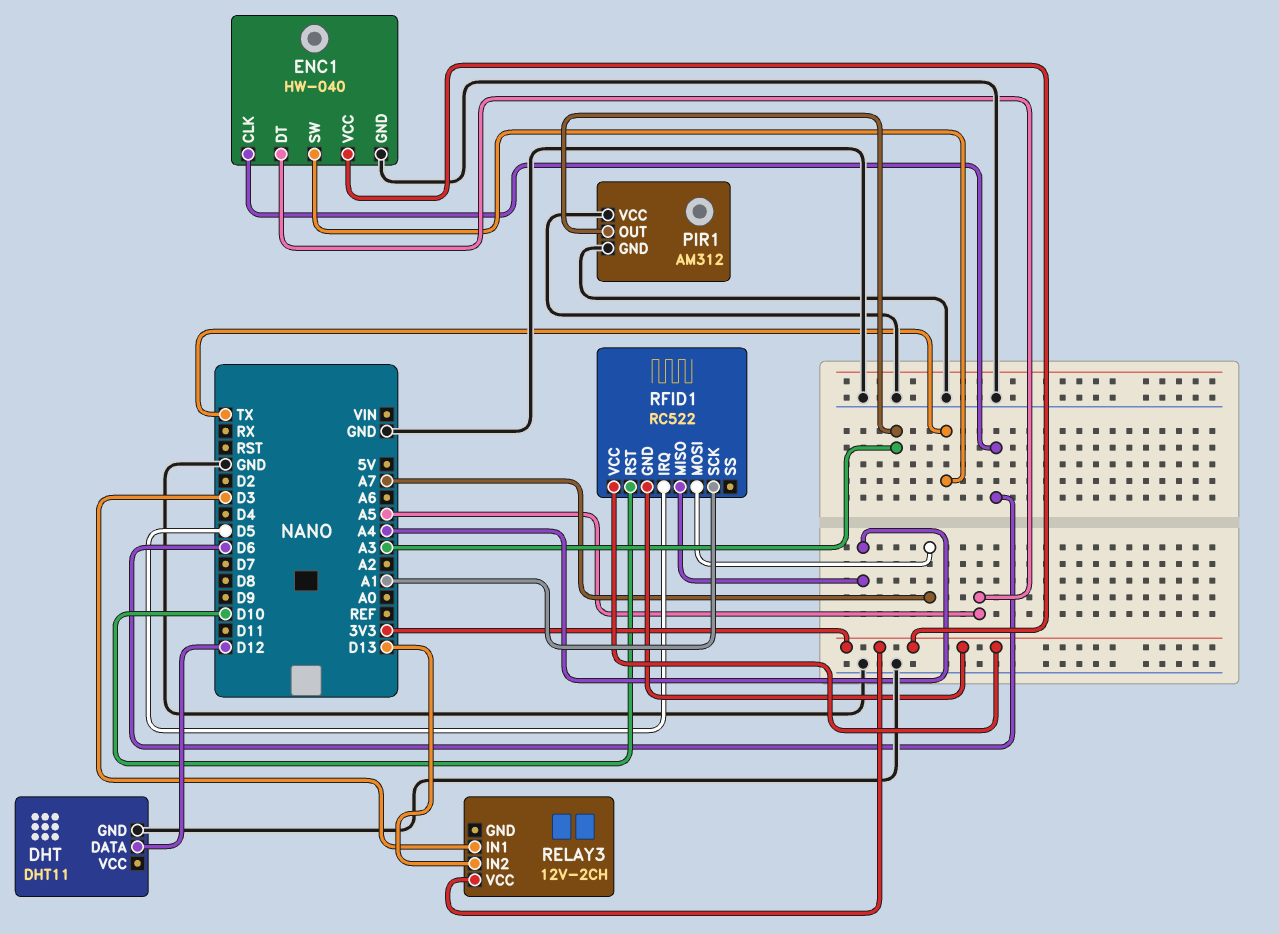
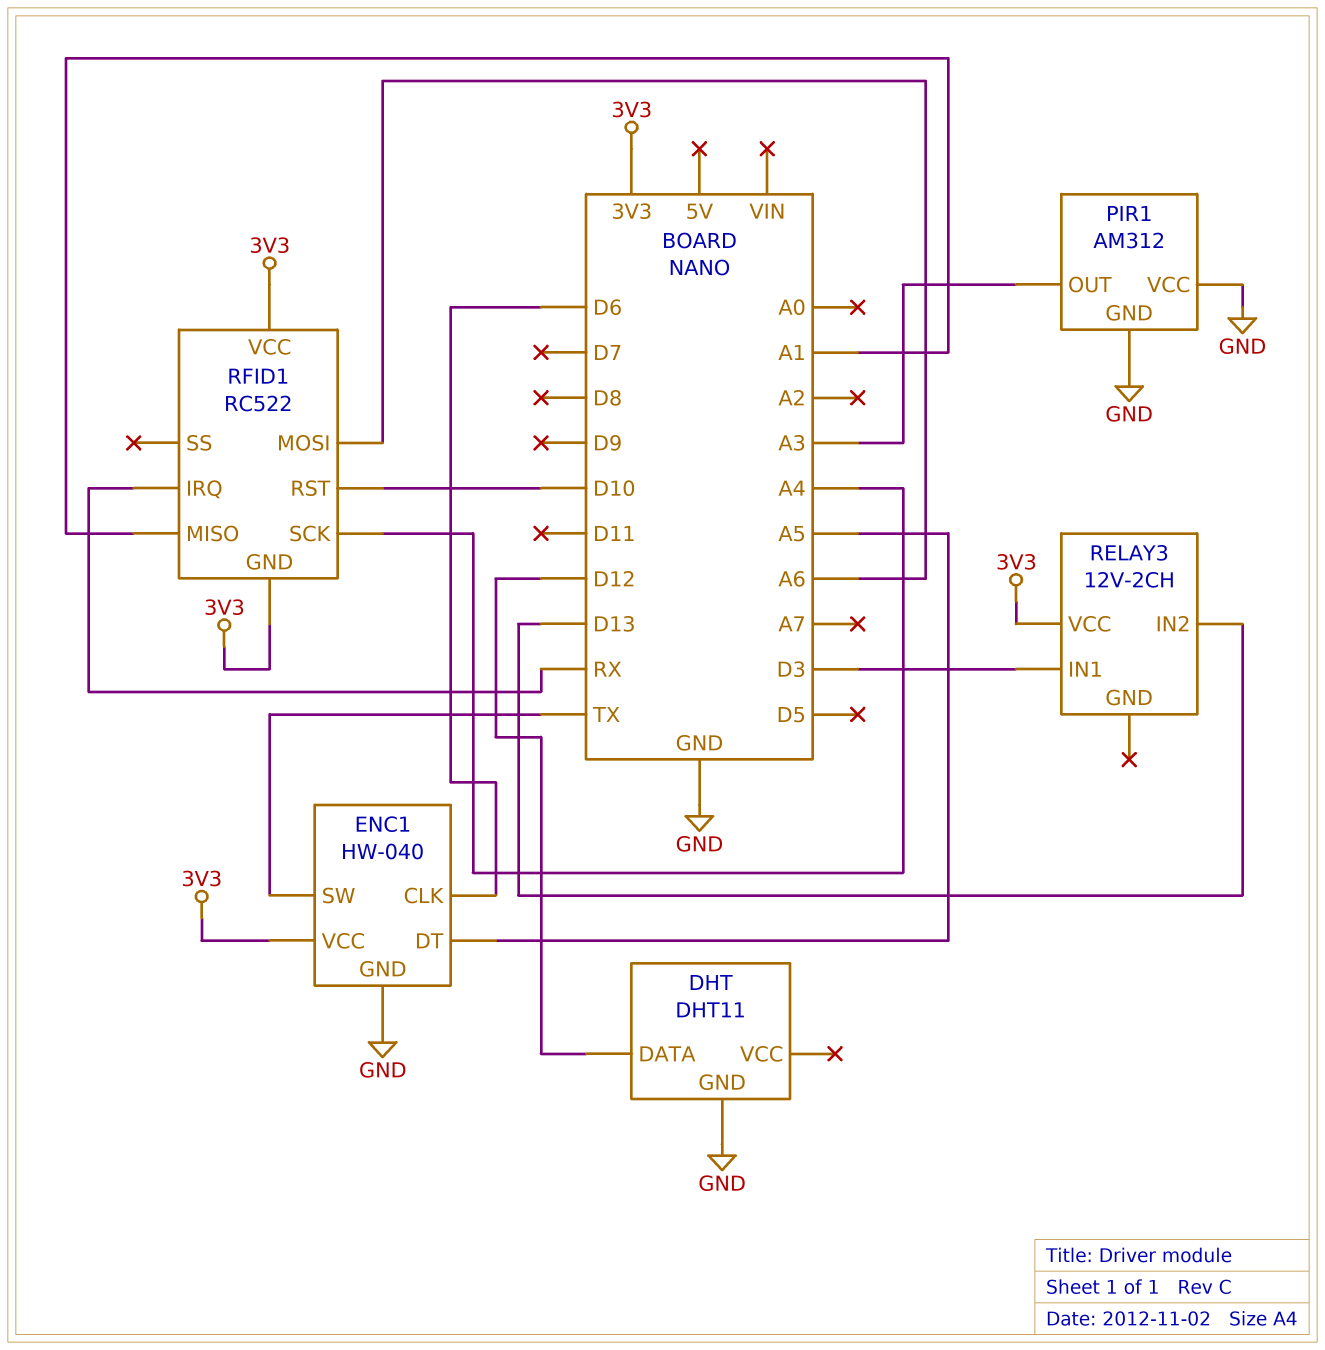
RFID1 pin IRQ: D5 -> RX
RFID1 pin MISO: A4 -> A1
RFID1 pin MOSI: A7 -> A6
RFID1 pin SCK: A1 -> A4

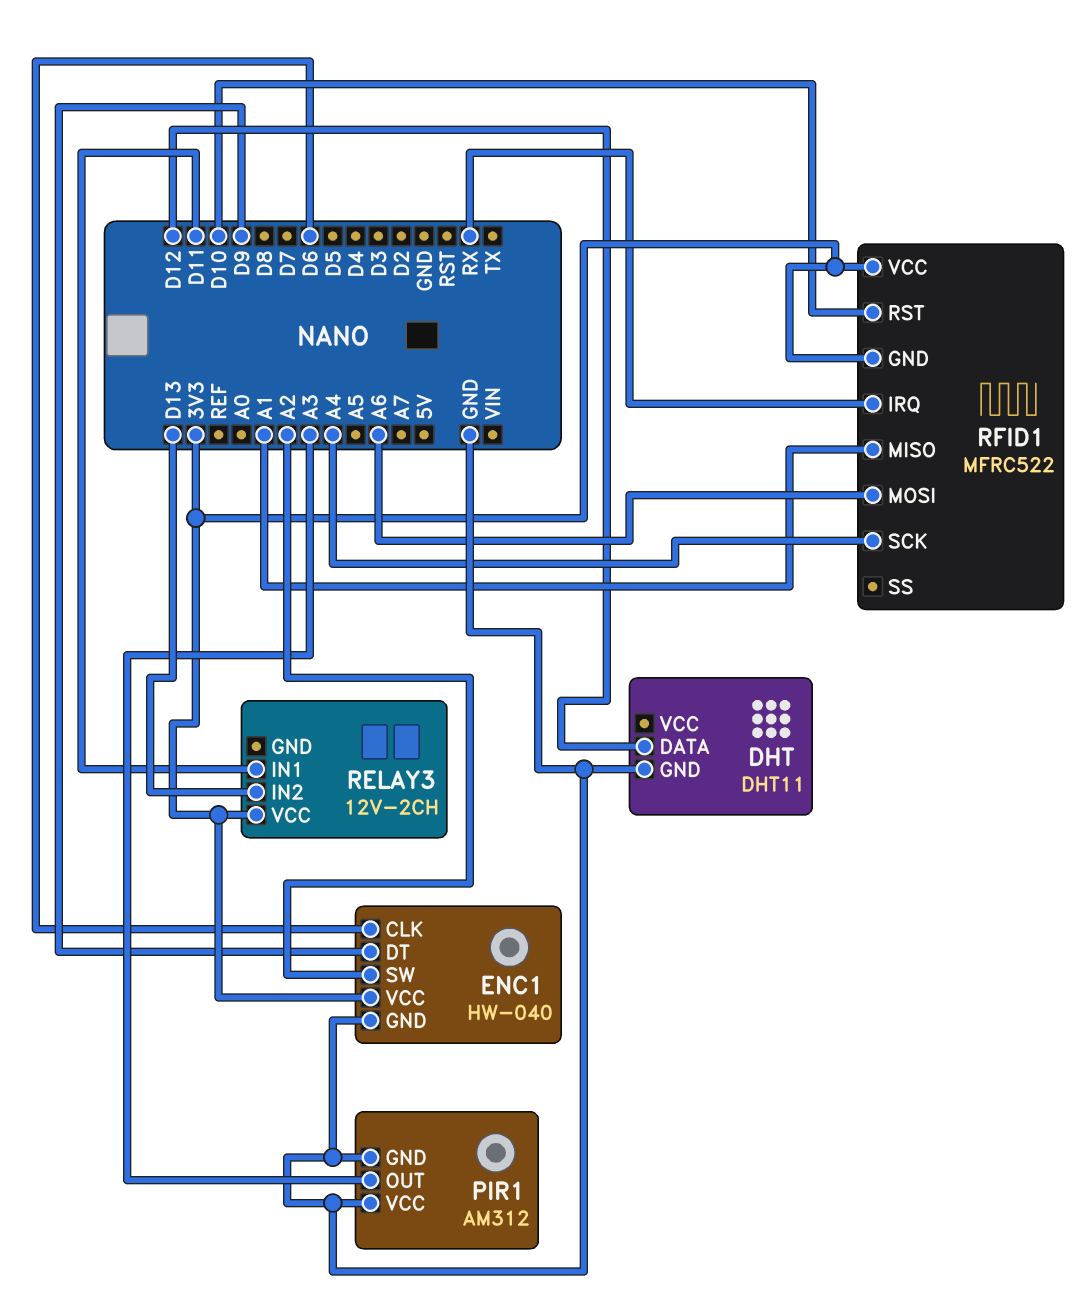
ENC1 pin DT: A5 -> D9
ENC1 pin SW: TX -> A2
RELAY3 pin IN1: D3 -> D11
RFID1: RC522 -> MFRC522

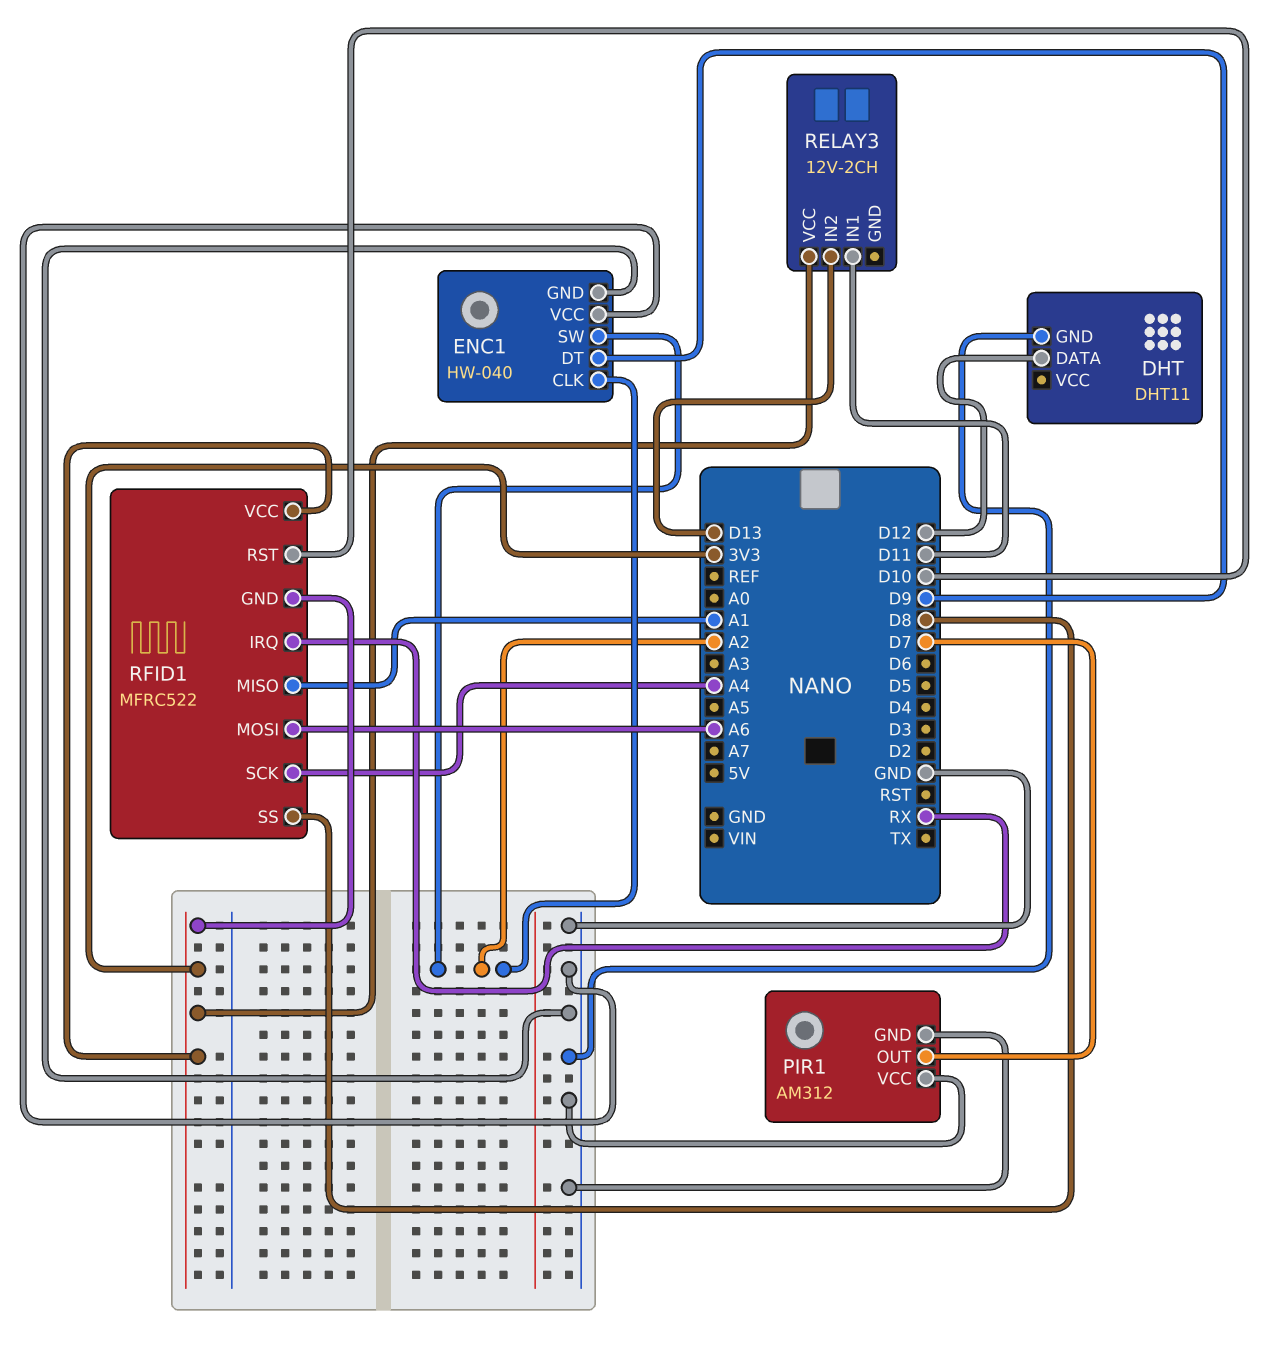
ENC1 pin CLK: D6 -> A2
ENC1 pin VCC: 3V3 -> GND
PIR1 pin OUT: A3 -> D7
RFID1 pin SS: none -> D8

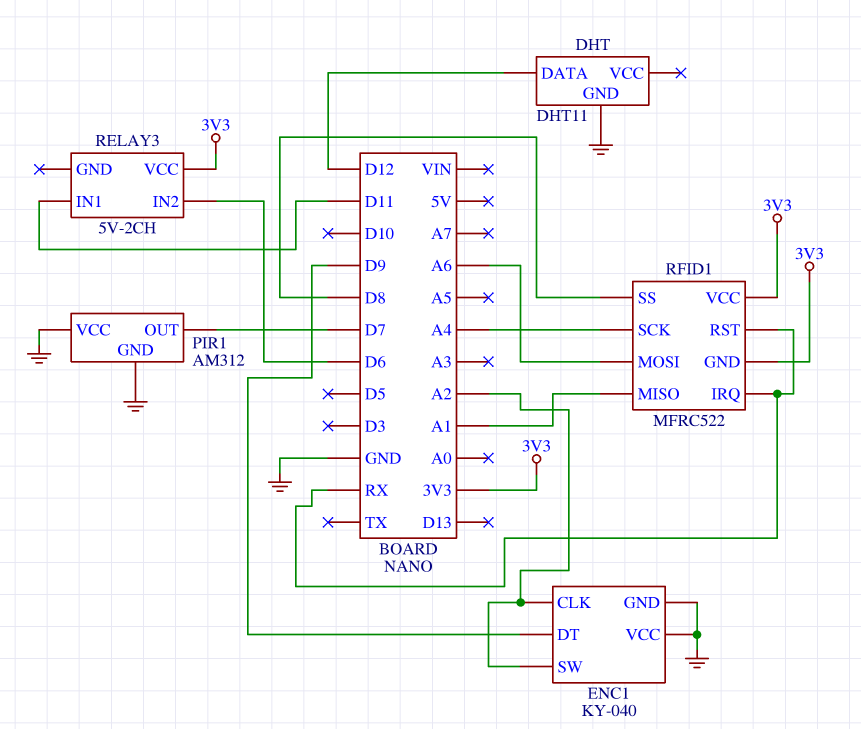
ENC1: HW-040 -> KY-040
RELAY3: 12V-2CH -> 5V-2CH
RELAY3 pin IN2: D13 -> D6
RFID1 pin RST: D10 -> RX

